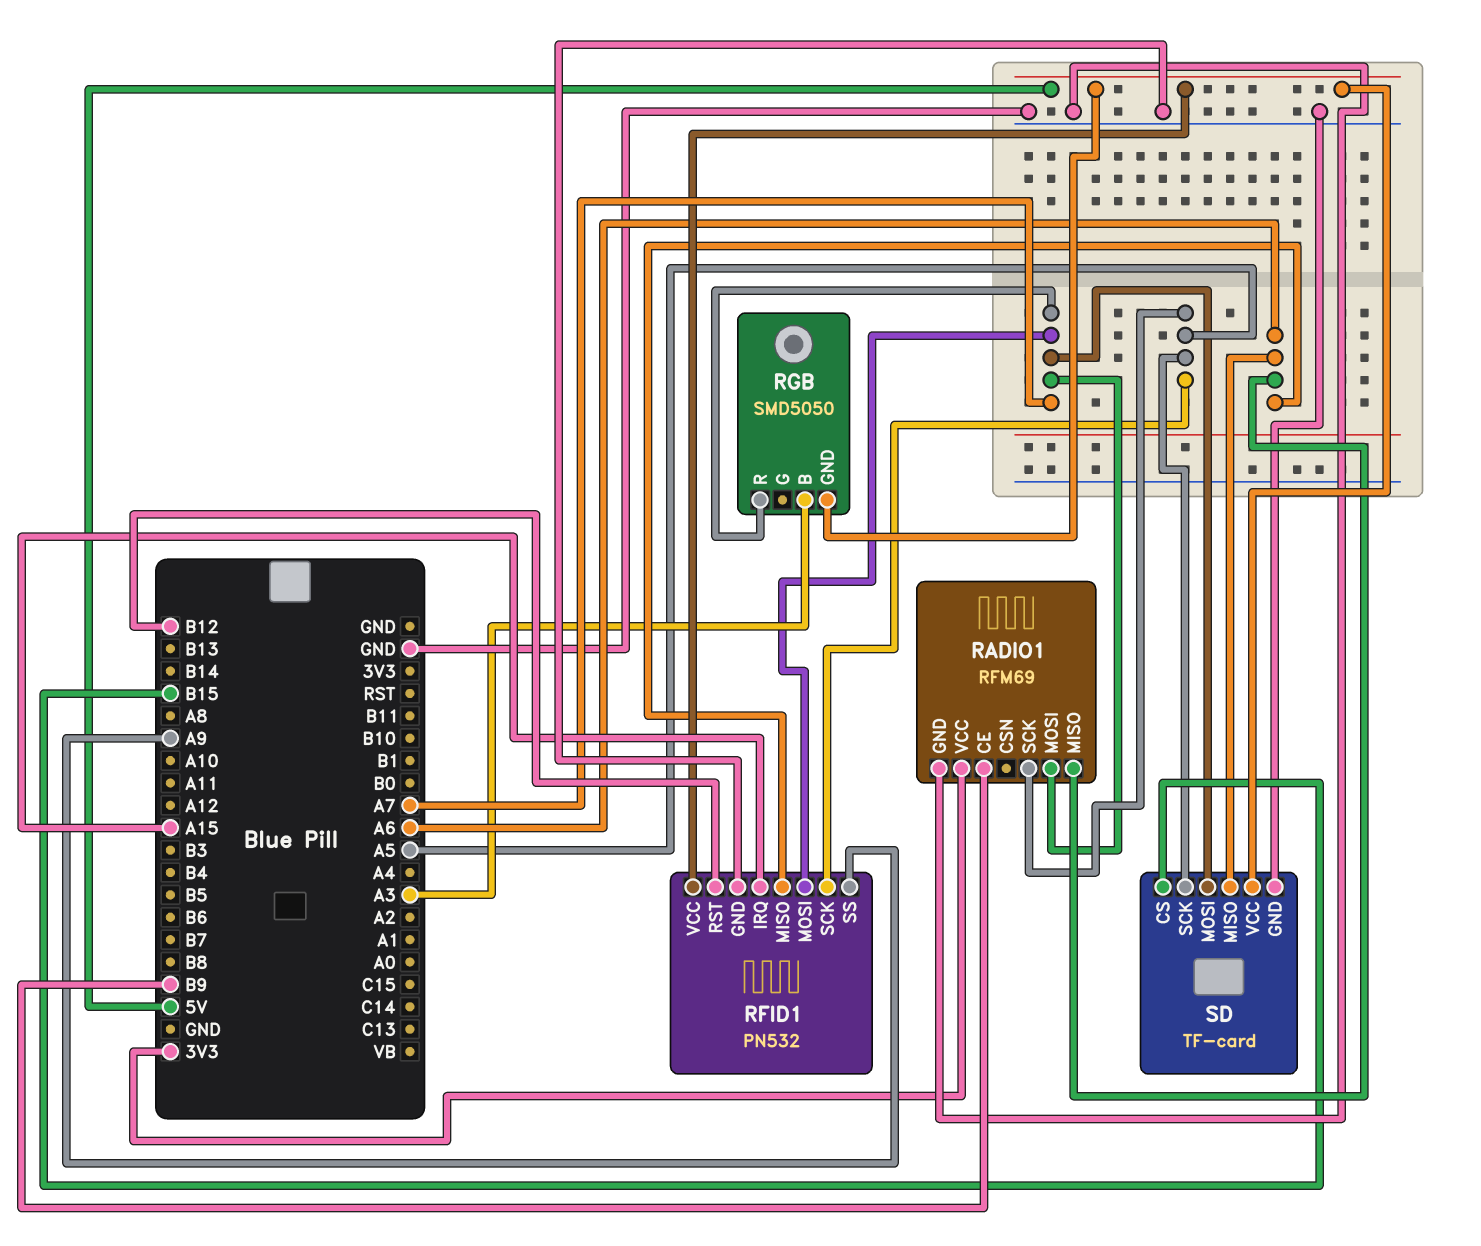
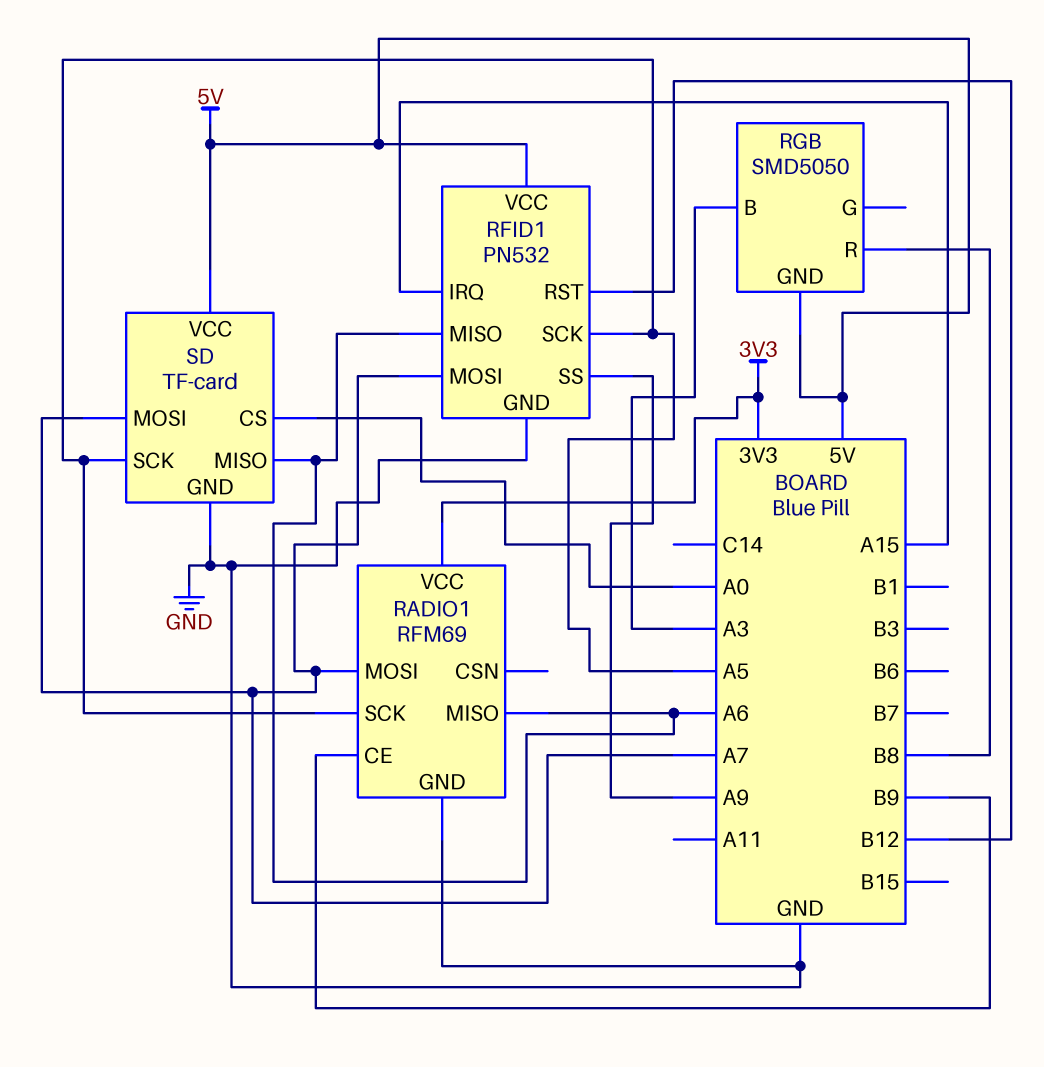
RGB pin R: A7 -> B8
SD pin CS: B15 -> A0

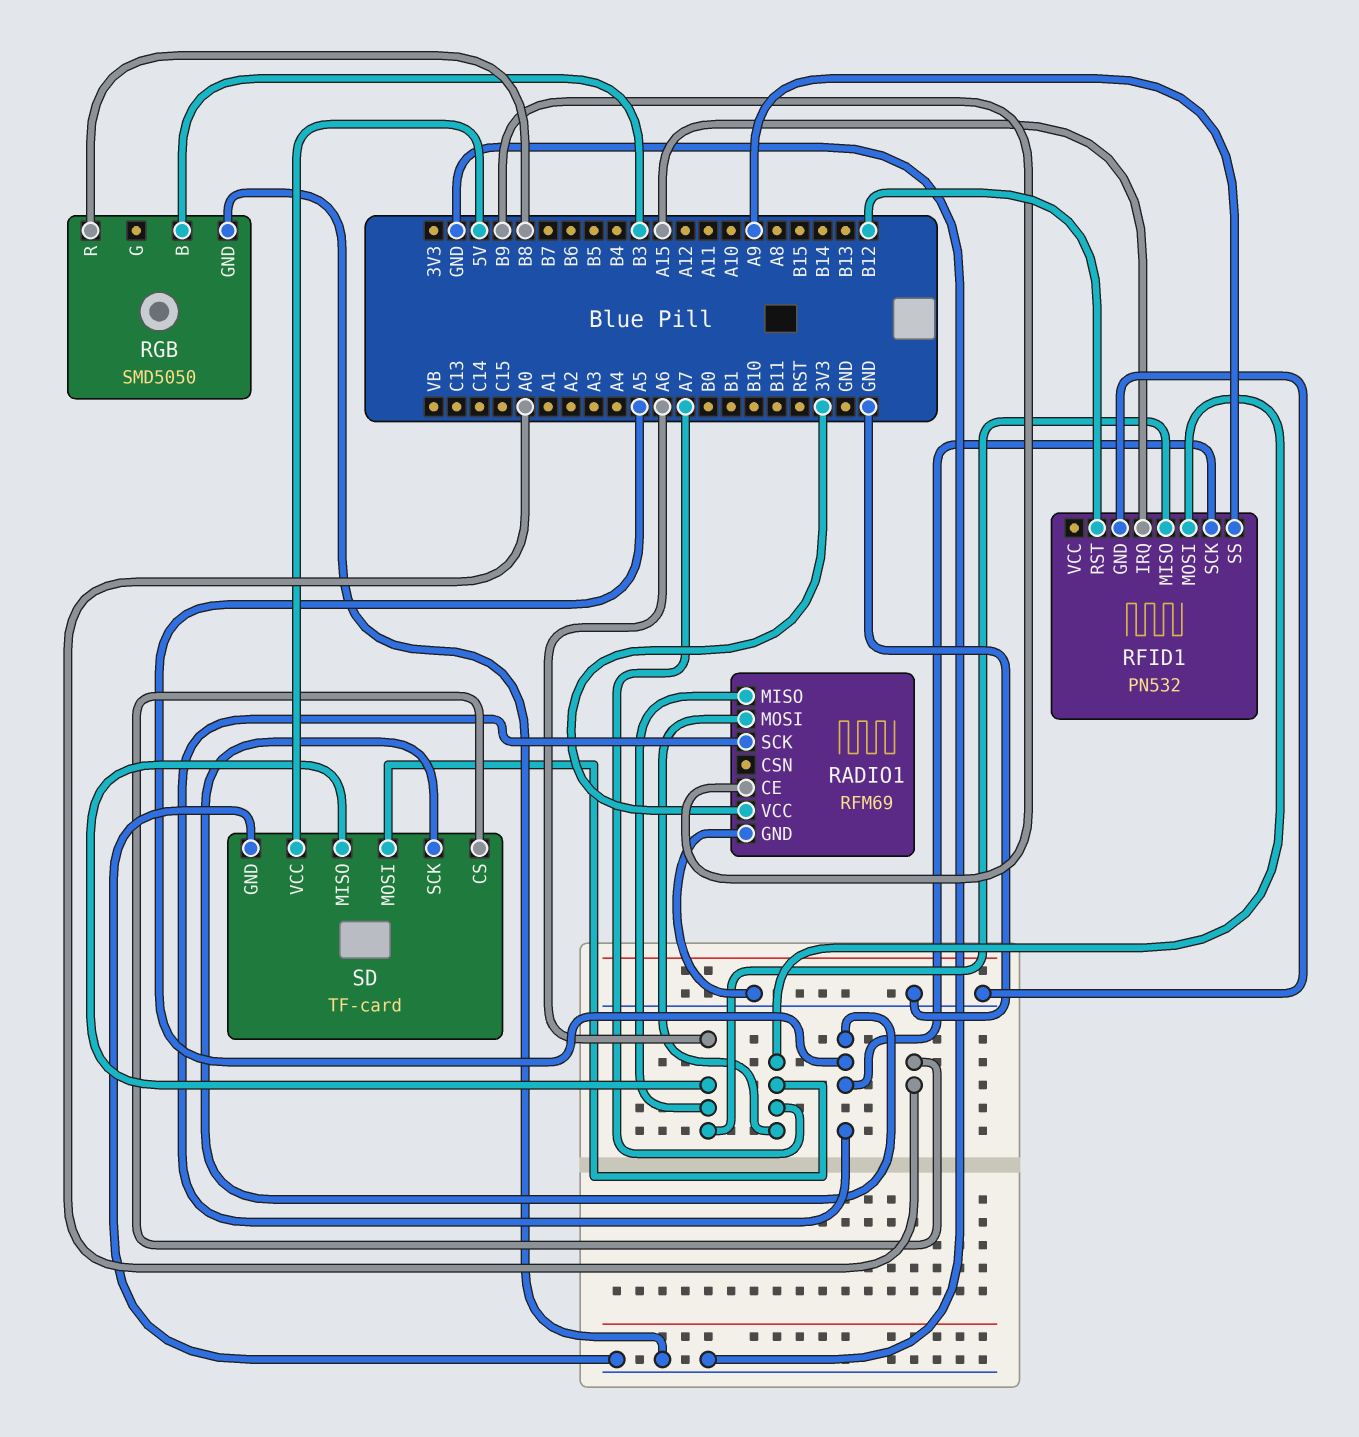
RFID1 pin VCC: 5V -> none
RGB pin B: A3 -> B3
RGB pin GND: 5V -> GND

